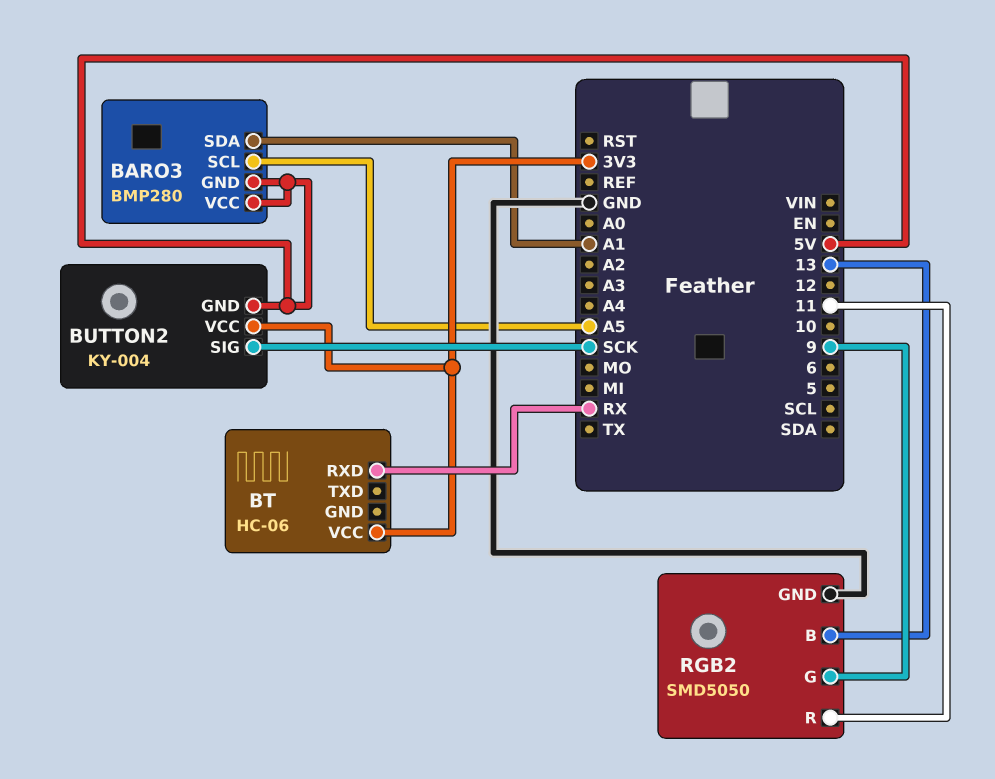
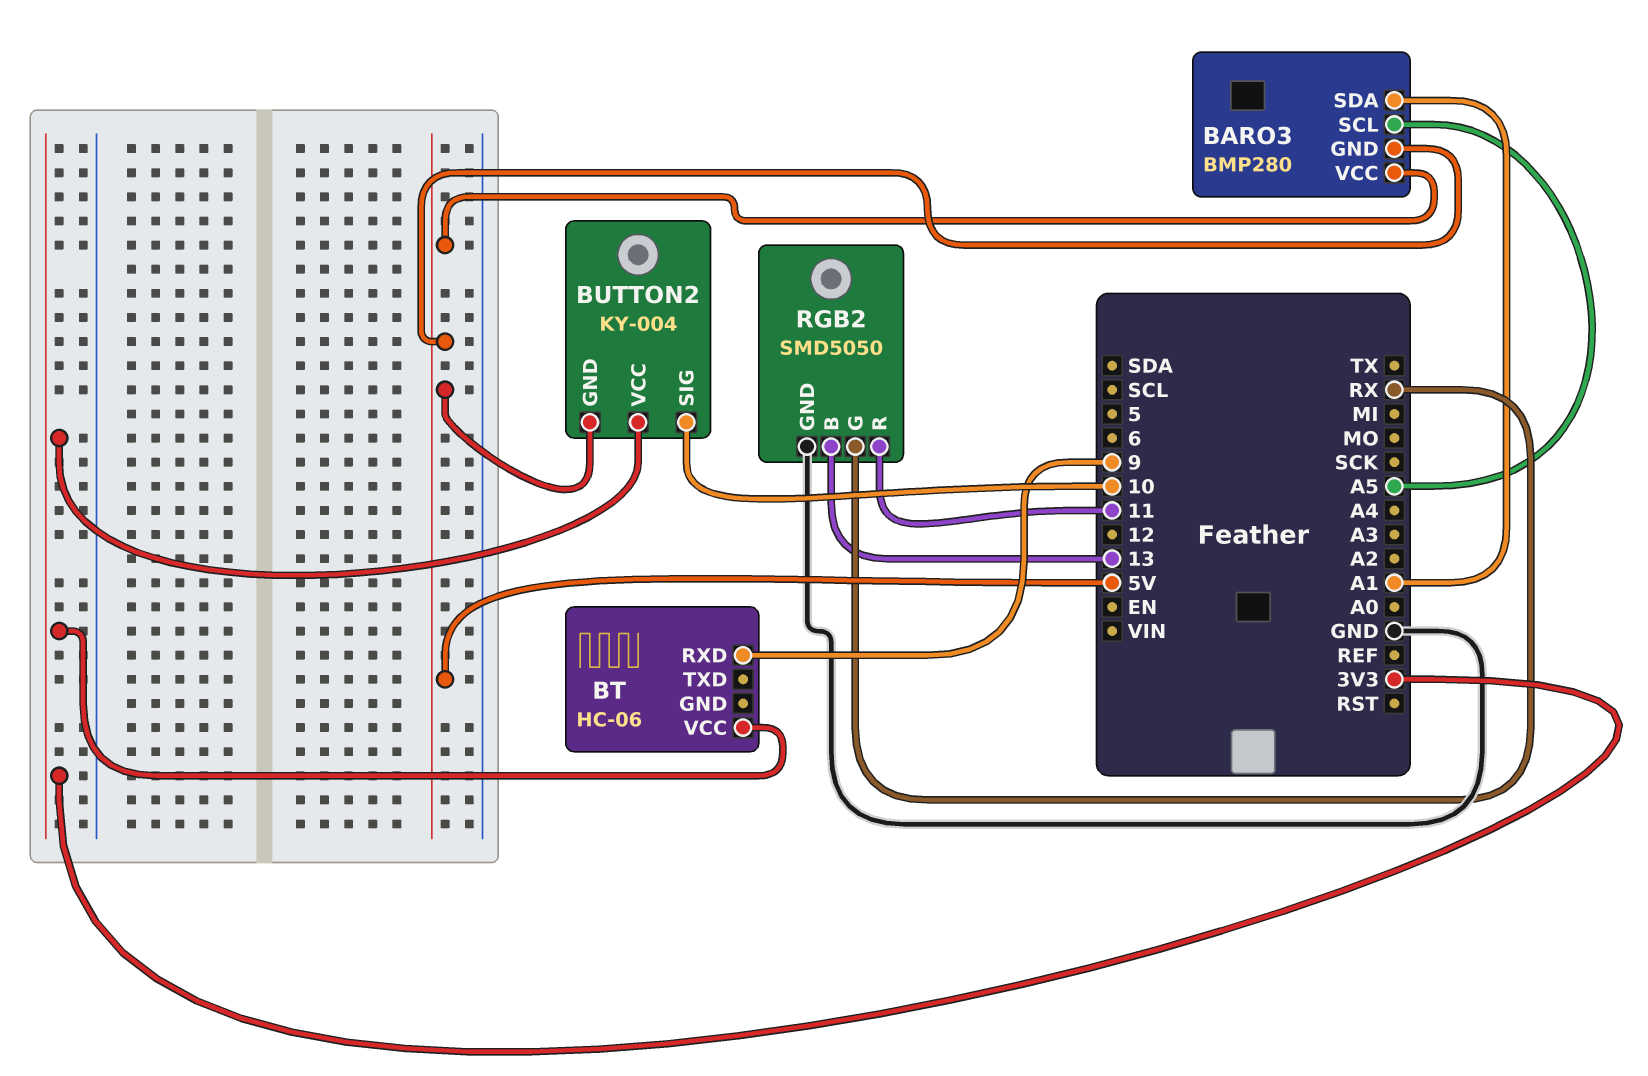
BT pin RXD: RX -> 9
BUTTON2 pin SIG: SCK -> 10
RGB2 pin G: 9 -> RX

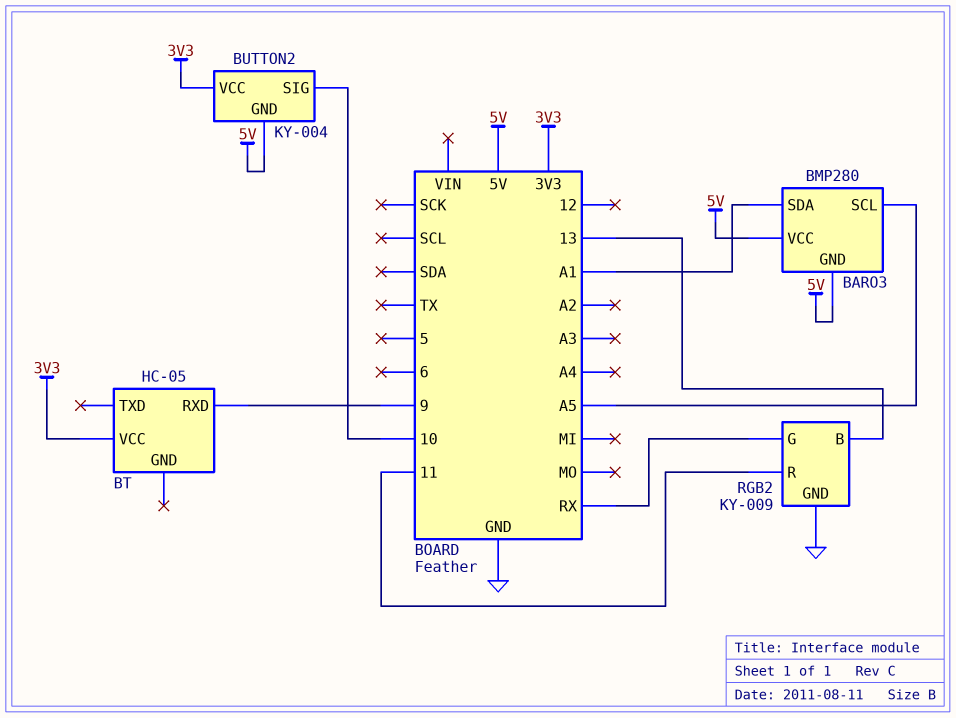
BT: HC-06 -> HC-05
RGB2: SMD5050 -> KY-009

